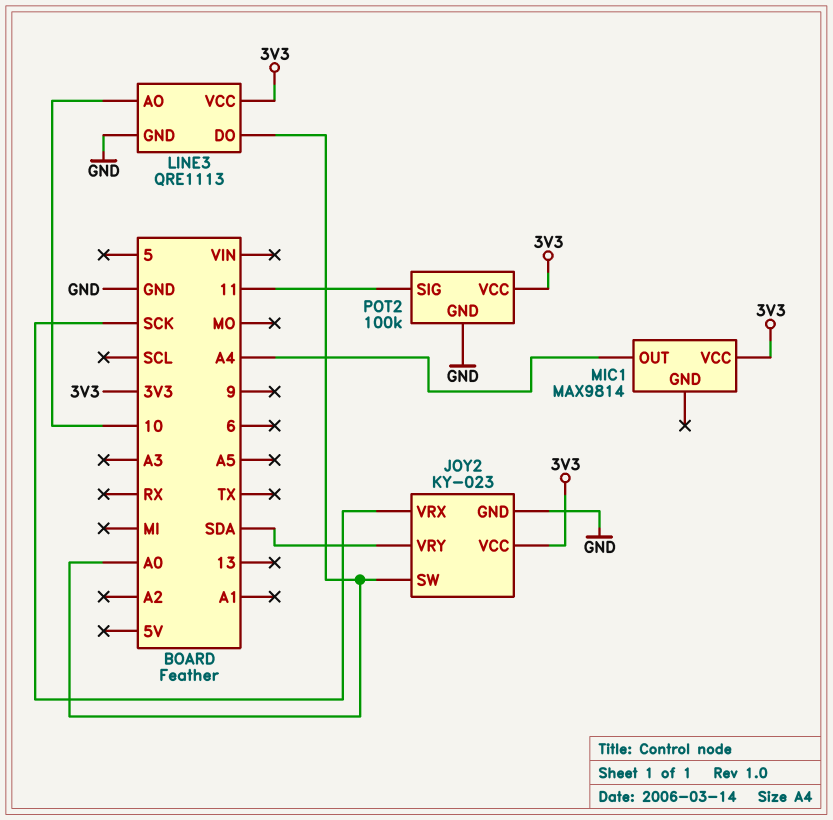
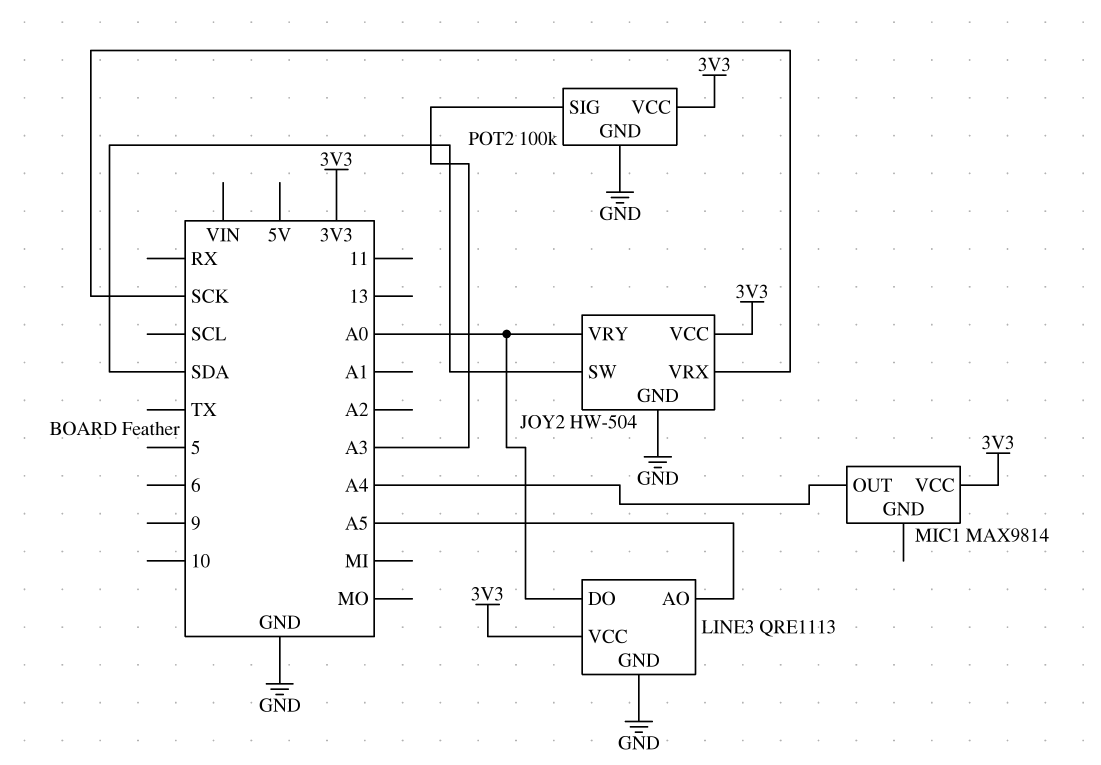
JOY2: KY-023 -> HW-504
JOY2 pin SW: A0 -> SDA
JOY2 pin VRY: SDA -> A0
LINE3 pin AO: 10 -> A5
POT2 pin SIG: 11 -> A3

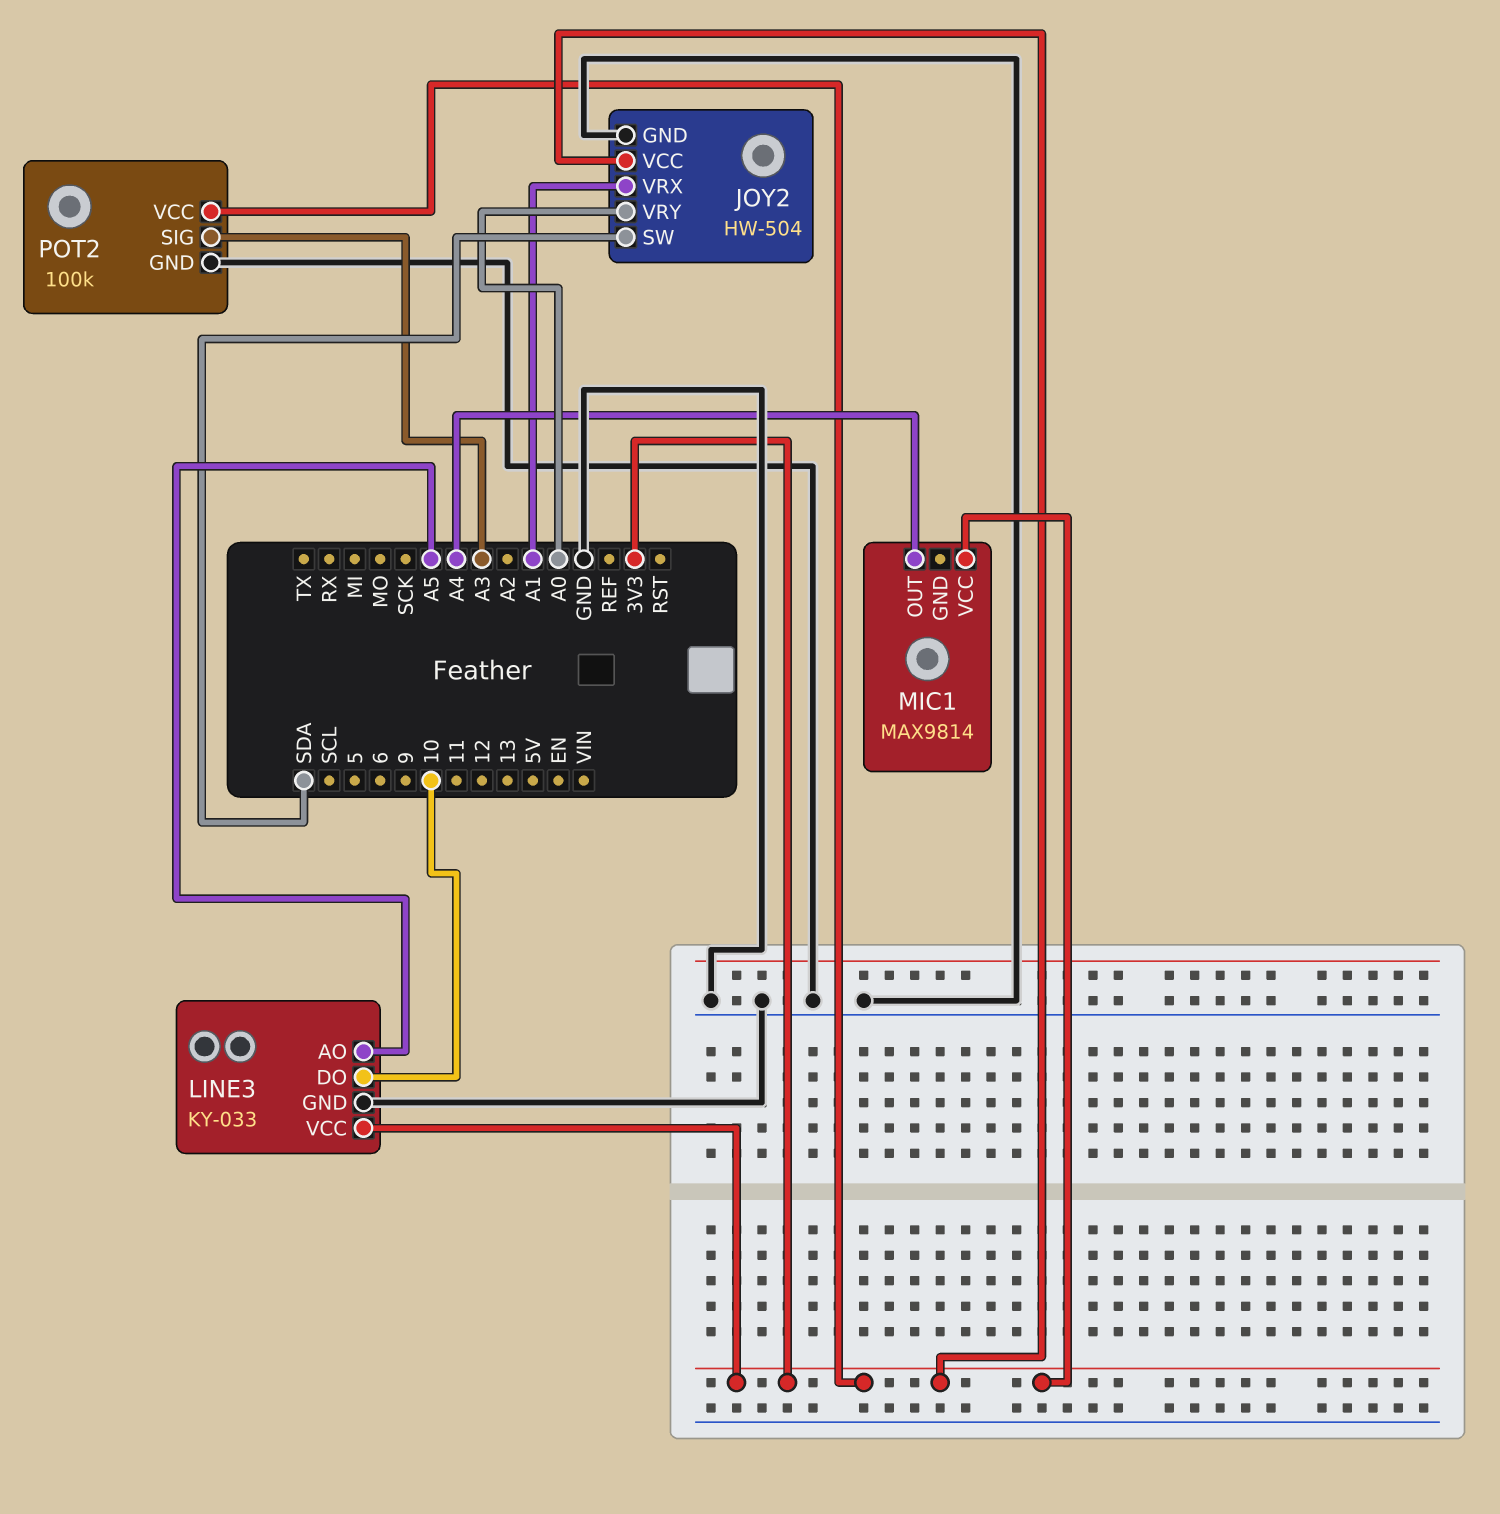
JOY2 pin VRX: SCK -> A1
LINE3: QRE1113 -> KY-033
LINE3 pin DO: A0 -> 10

